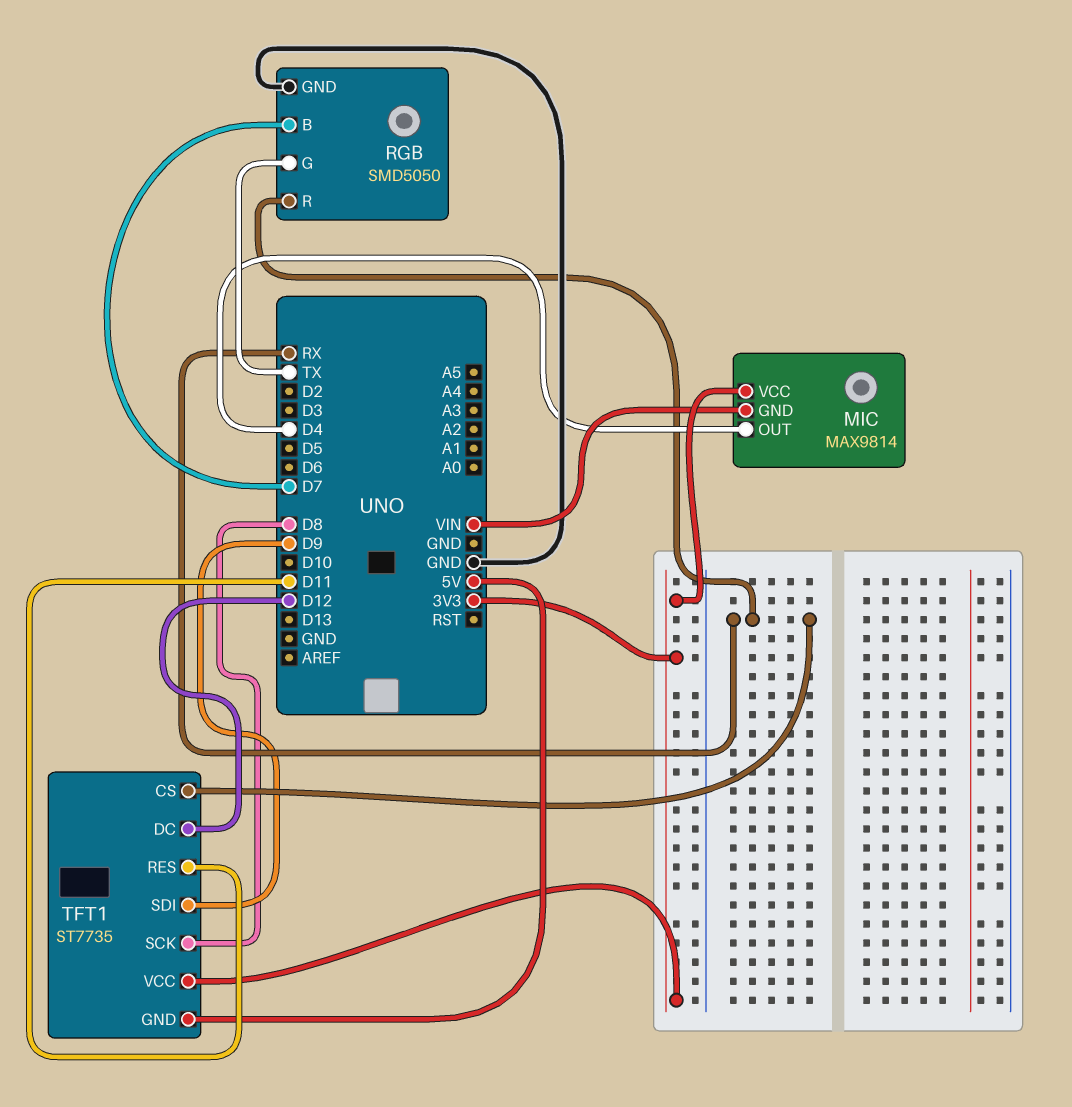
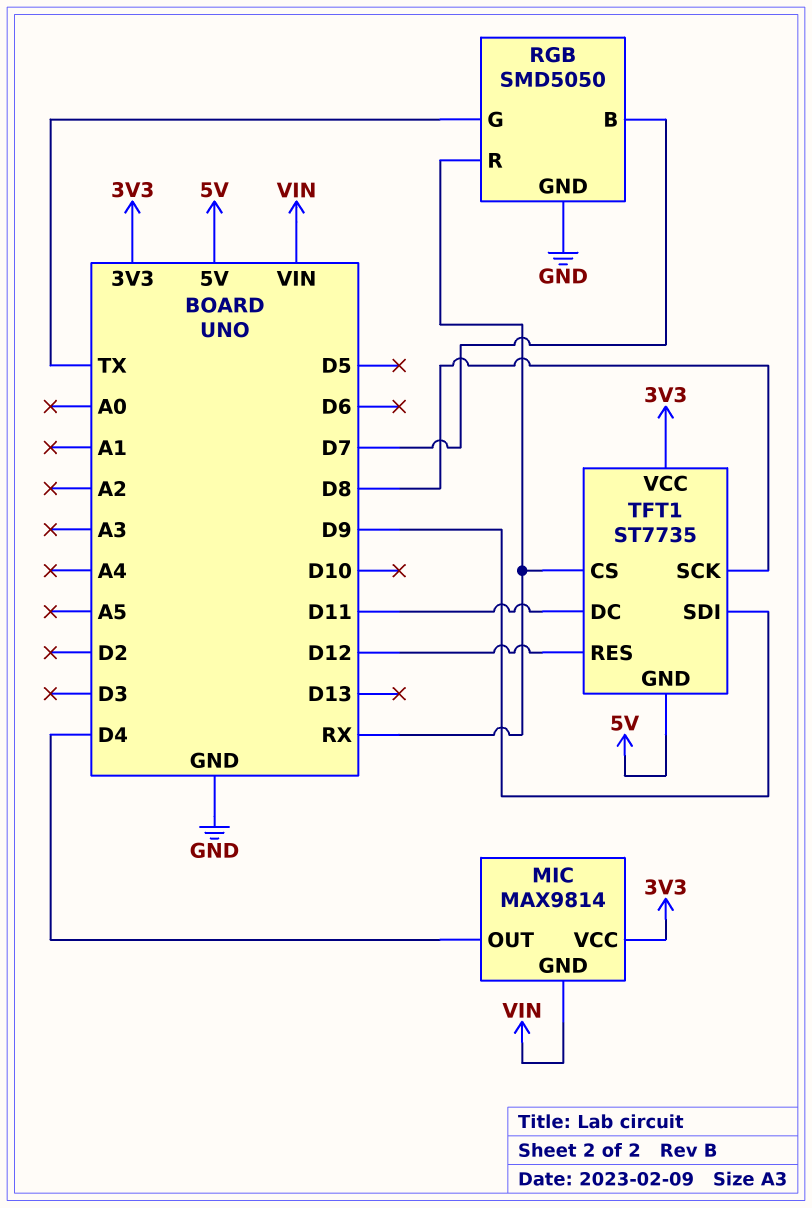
TFT1 pin DC: D12 -> D11
TFT1 pin RES: D11 -> D12

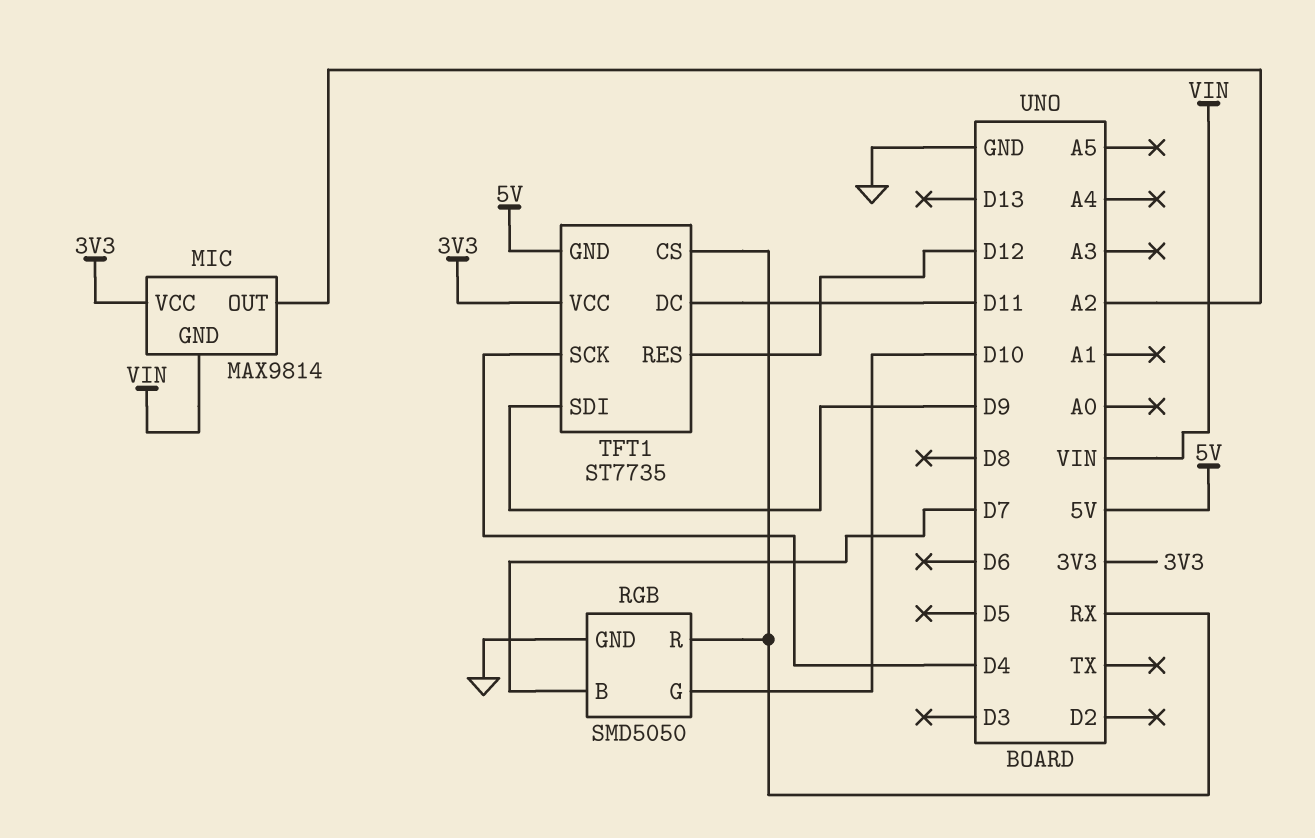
MIC pin OUT: D4 -> A2
RGB pin G: TX -> D10
TFT1 pin SCK: D8 -> D4

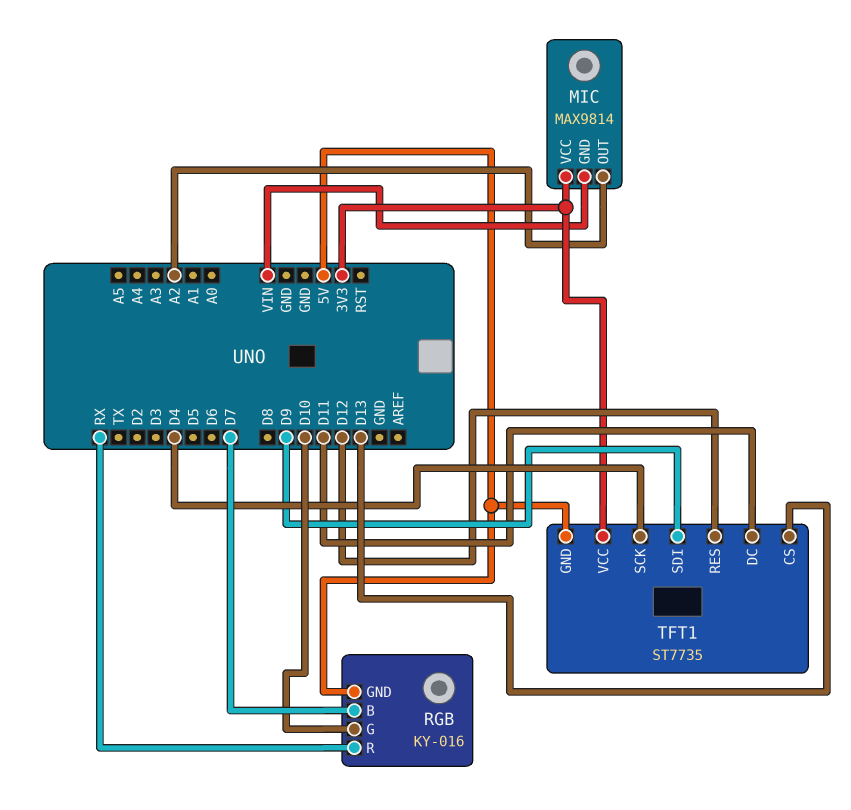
RGB: SMD5050 -> KY-016
RGB pin GND: GND -> 5V
TFT1 pin CS: RX -> D13

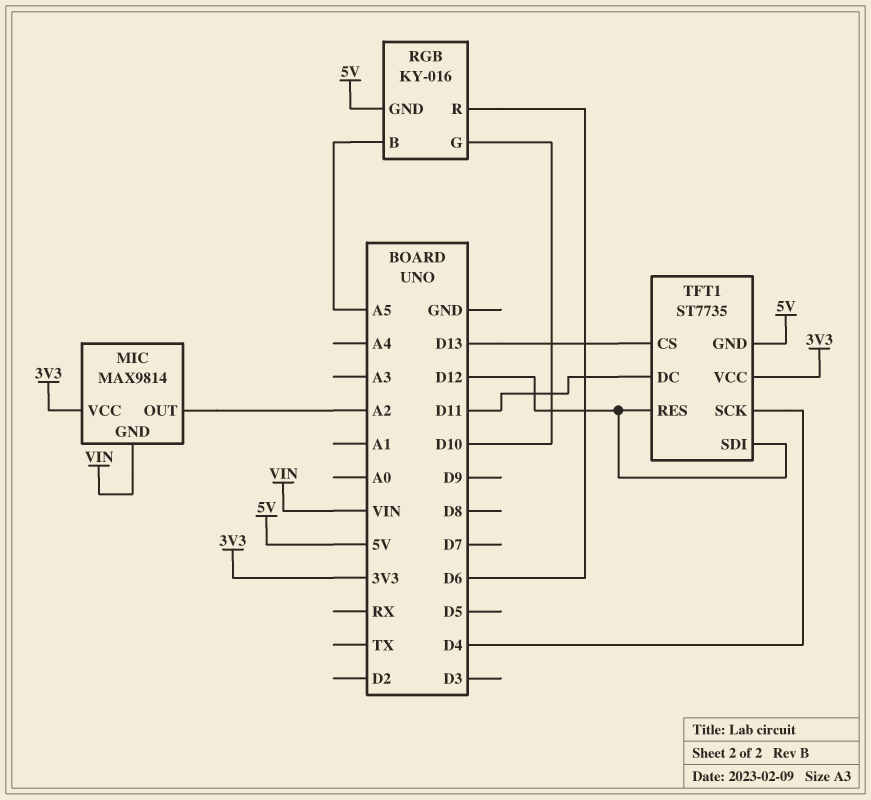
RGB pin B: D7 -> A5
RGB pin R: RX -> D6
TFT1 pin SDI: D9 -> D12

